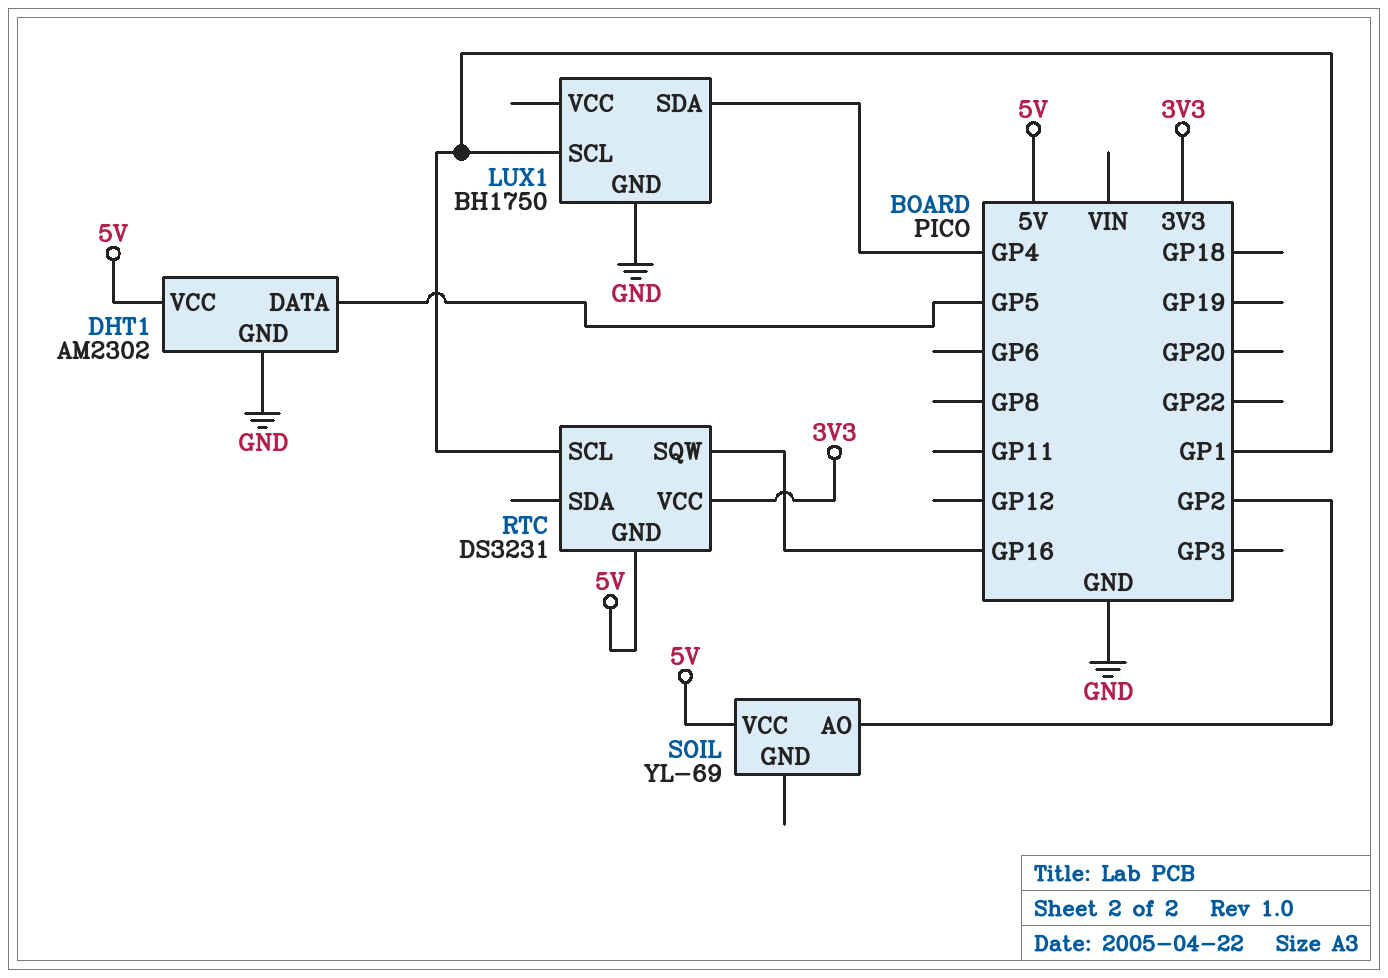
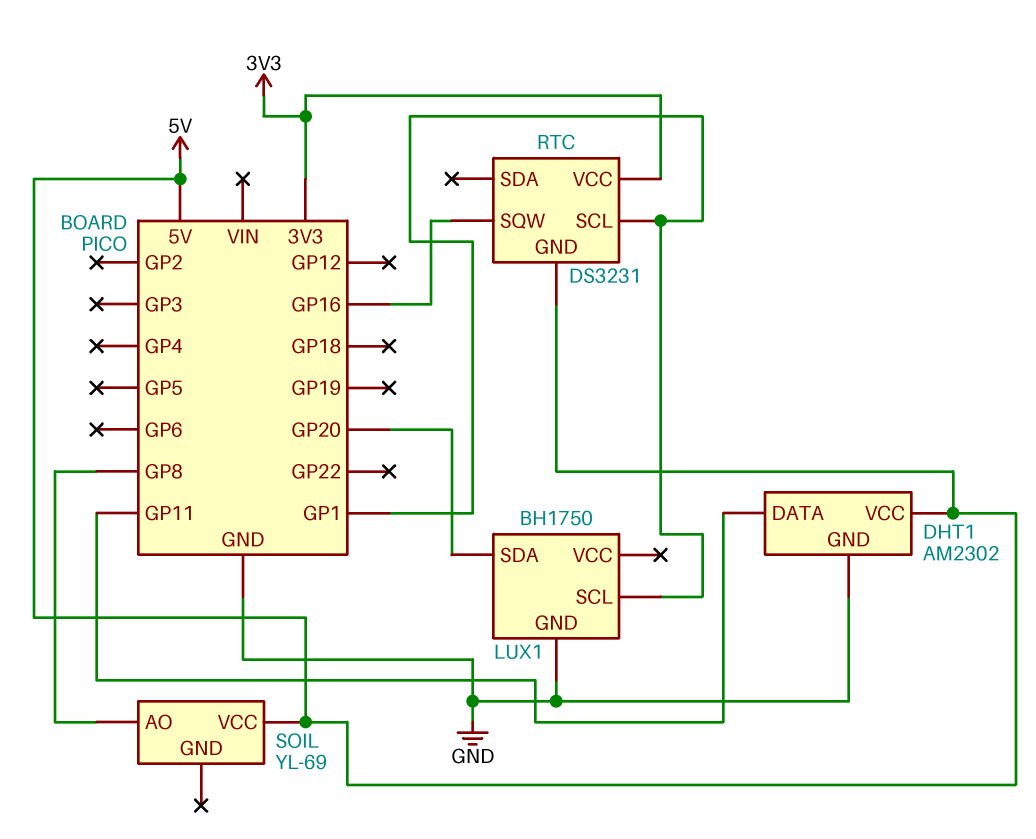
DHT1 pin DATA: GP5 -> GP11
LUX1 pin SDA: GP4 -> GP20
SOIL pin AO: GP2 -> GP8

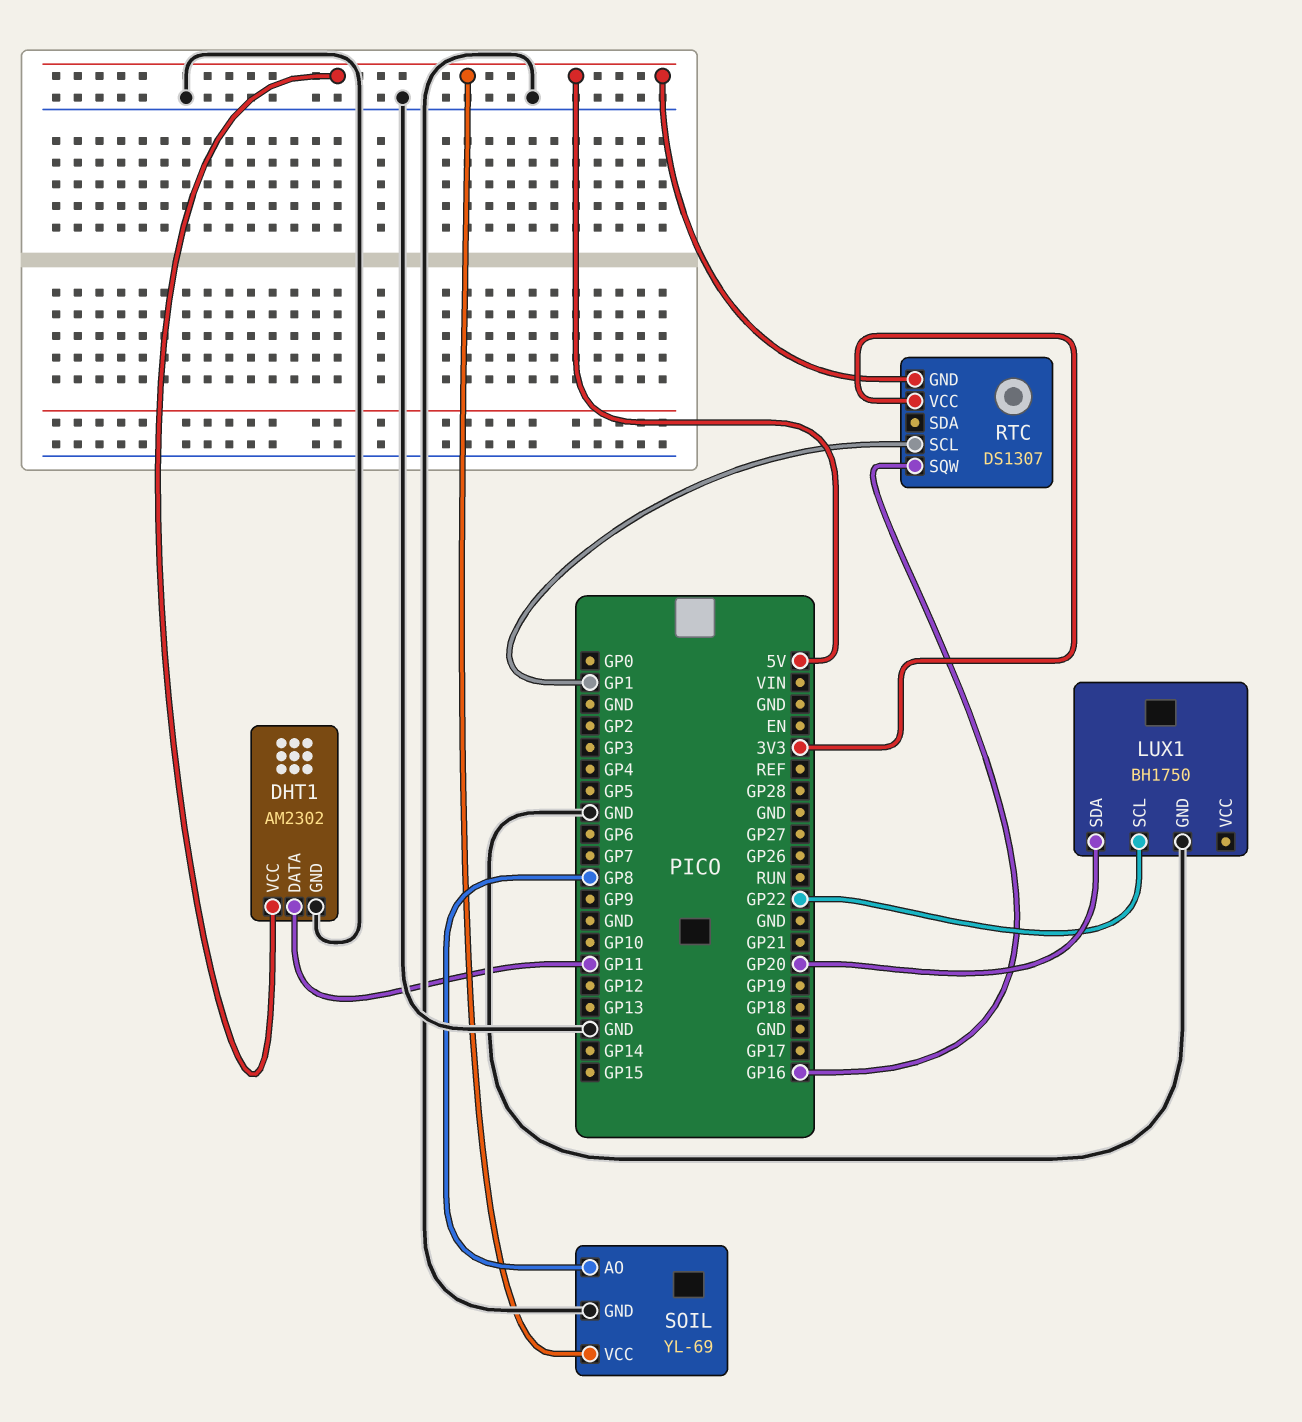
LUX1 pin SCL: GP1 -> GP22
RTC: DS3231 -> DS1307
SOIL pin GND: none -> GND

